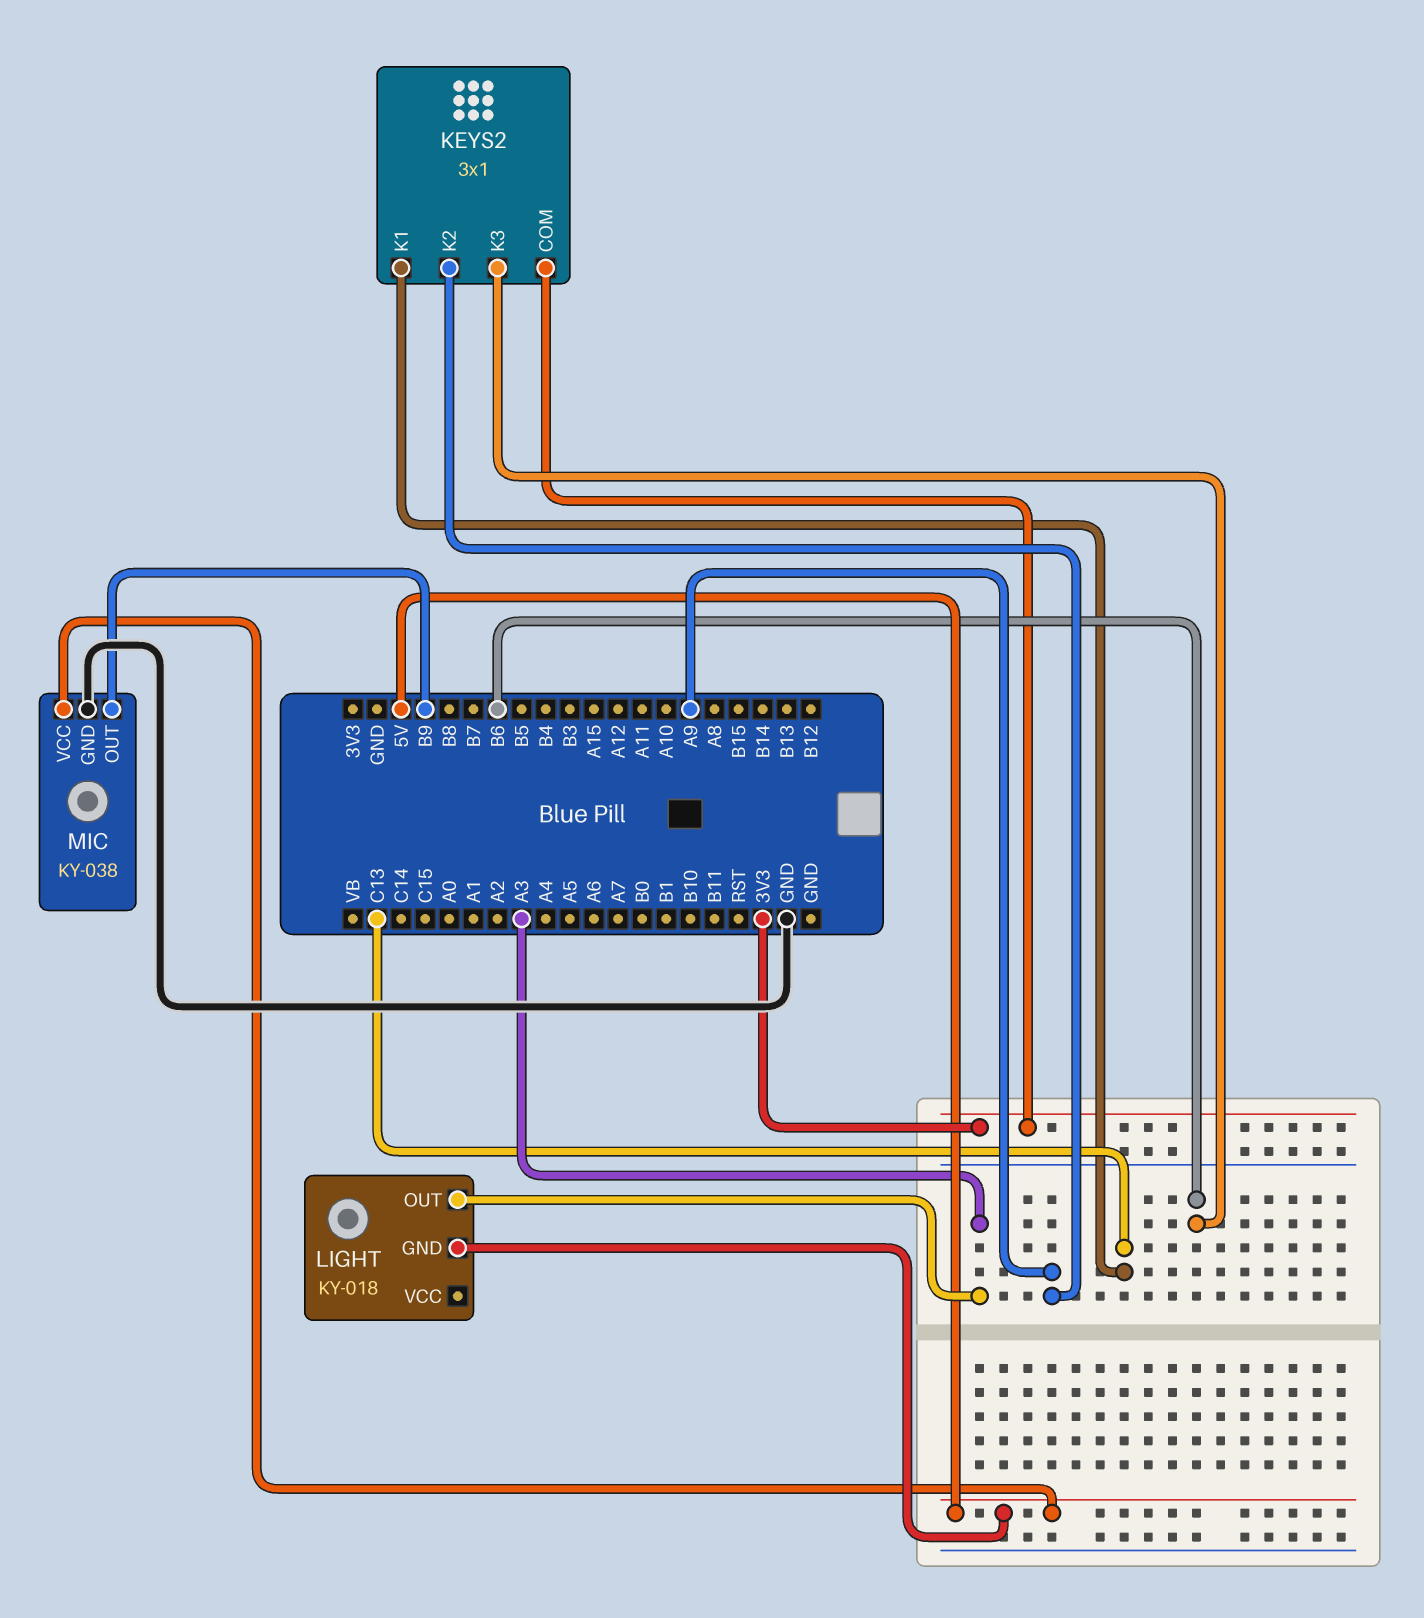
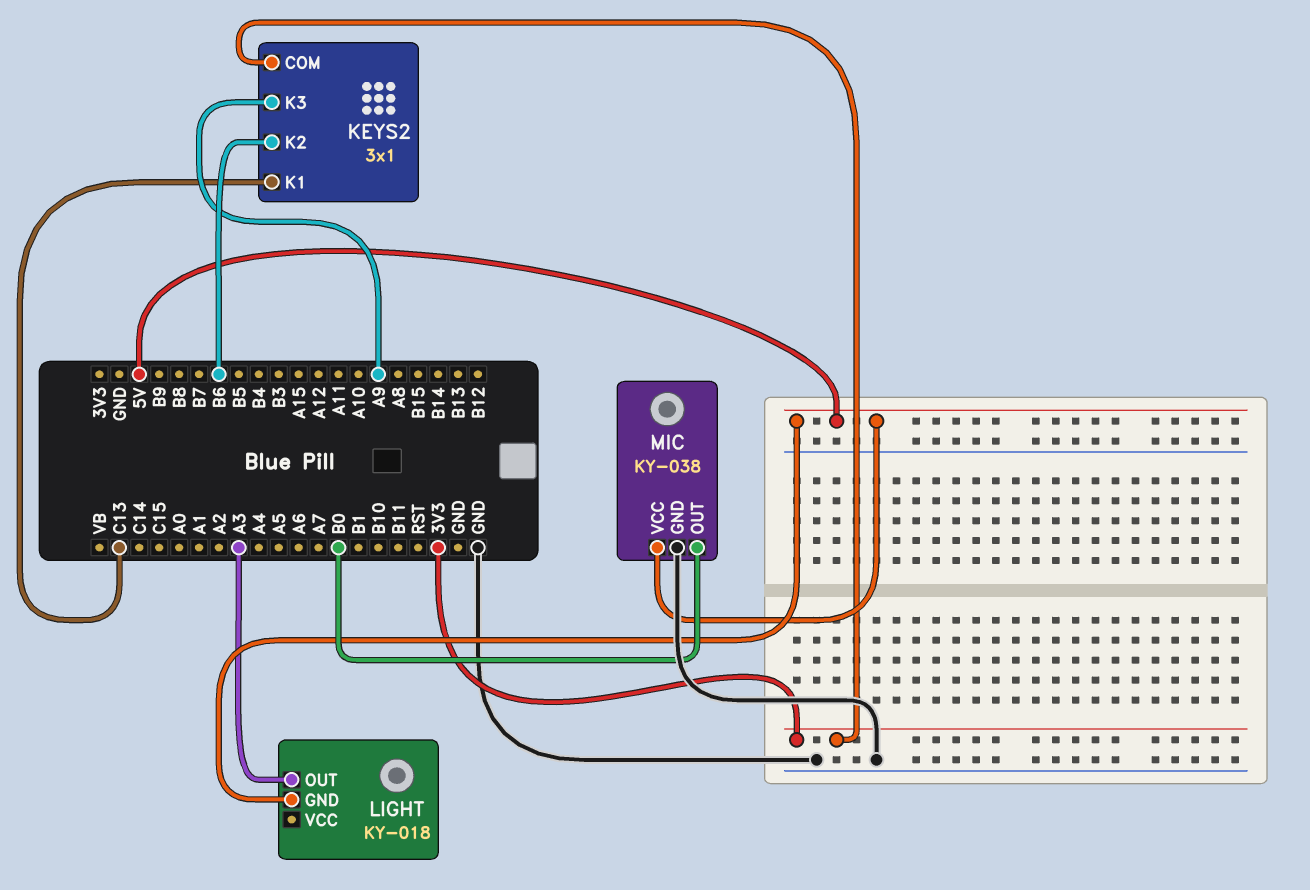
KEYS2 pin K2: A9 -> B6
KEYS2 pin K3: B6 -> A9
MIC pin OUT: B9 -> B0

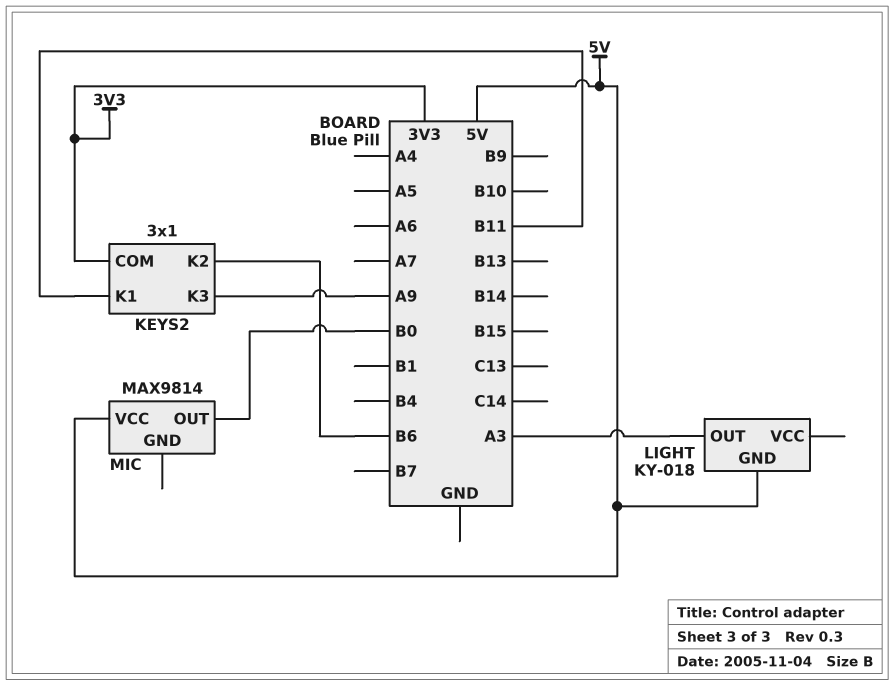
KEYS2 pin K1: C13 -> B11
MIC: KY-038 -> MAX9814
MIC pin GND: GND -> none

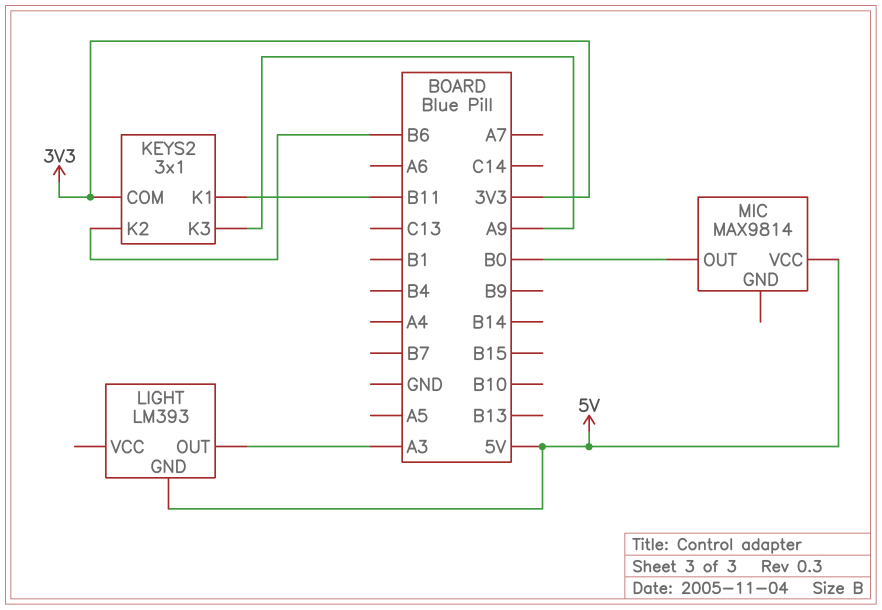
LIGHT: KY-018 -> LM393

